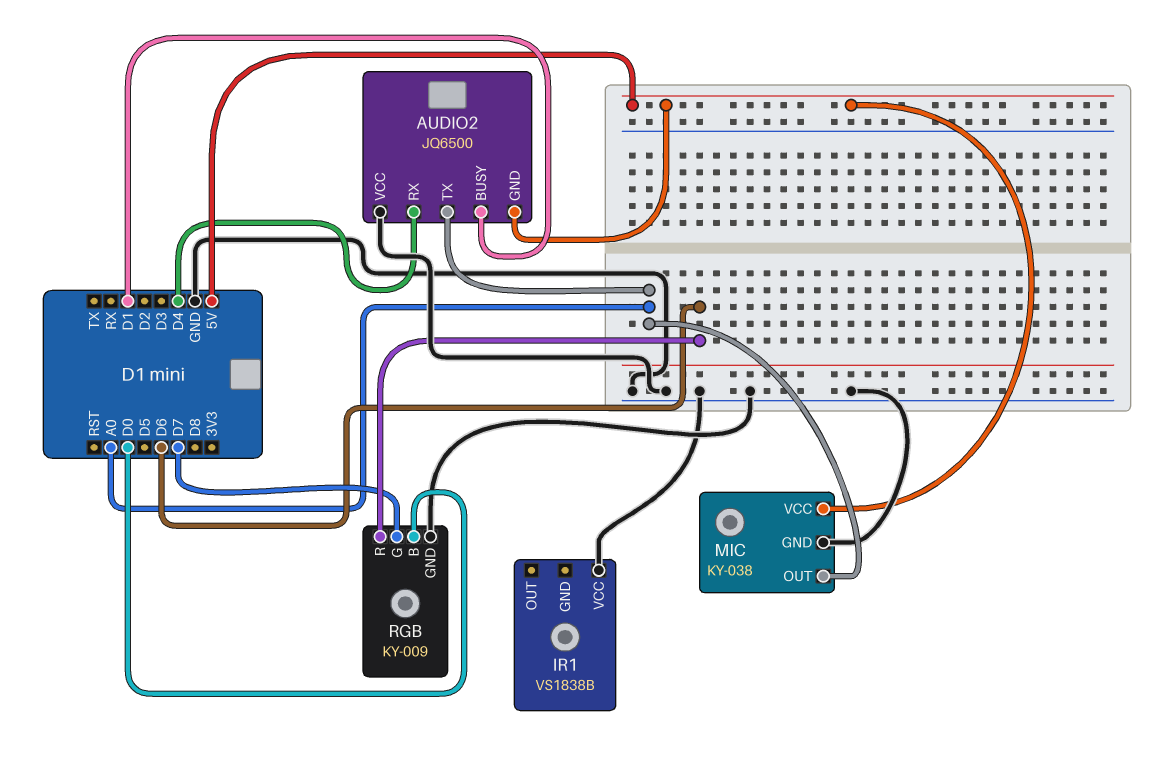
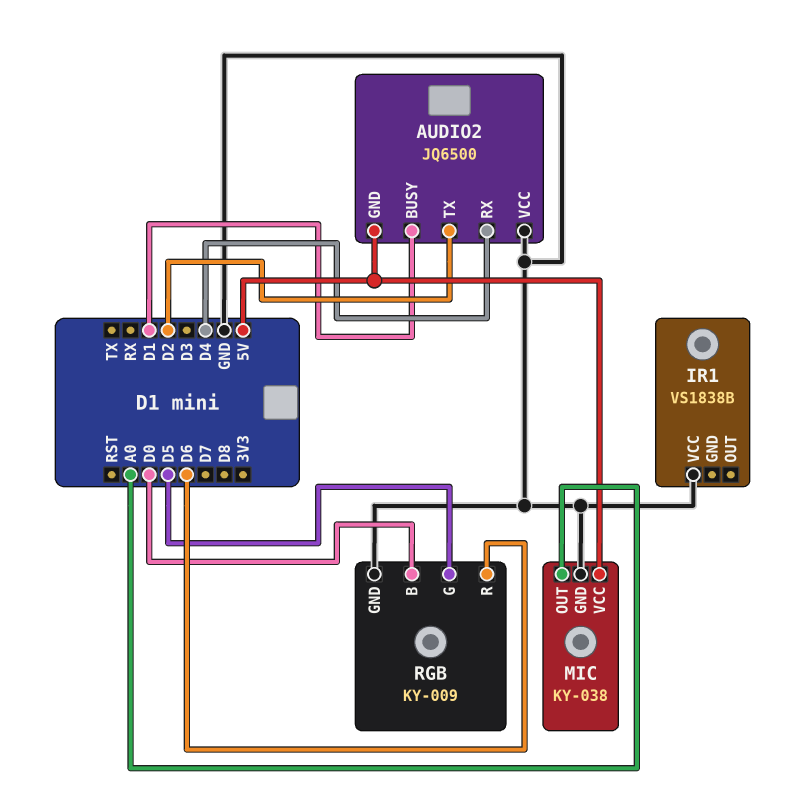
AUDIO2 pin TX: A0 -> D2
RGB pin G: D7 -> D5

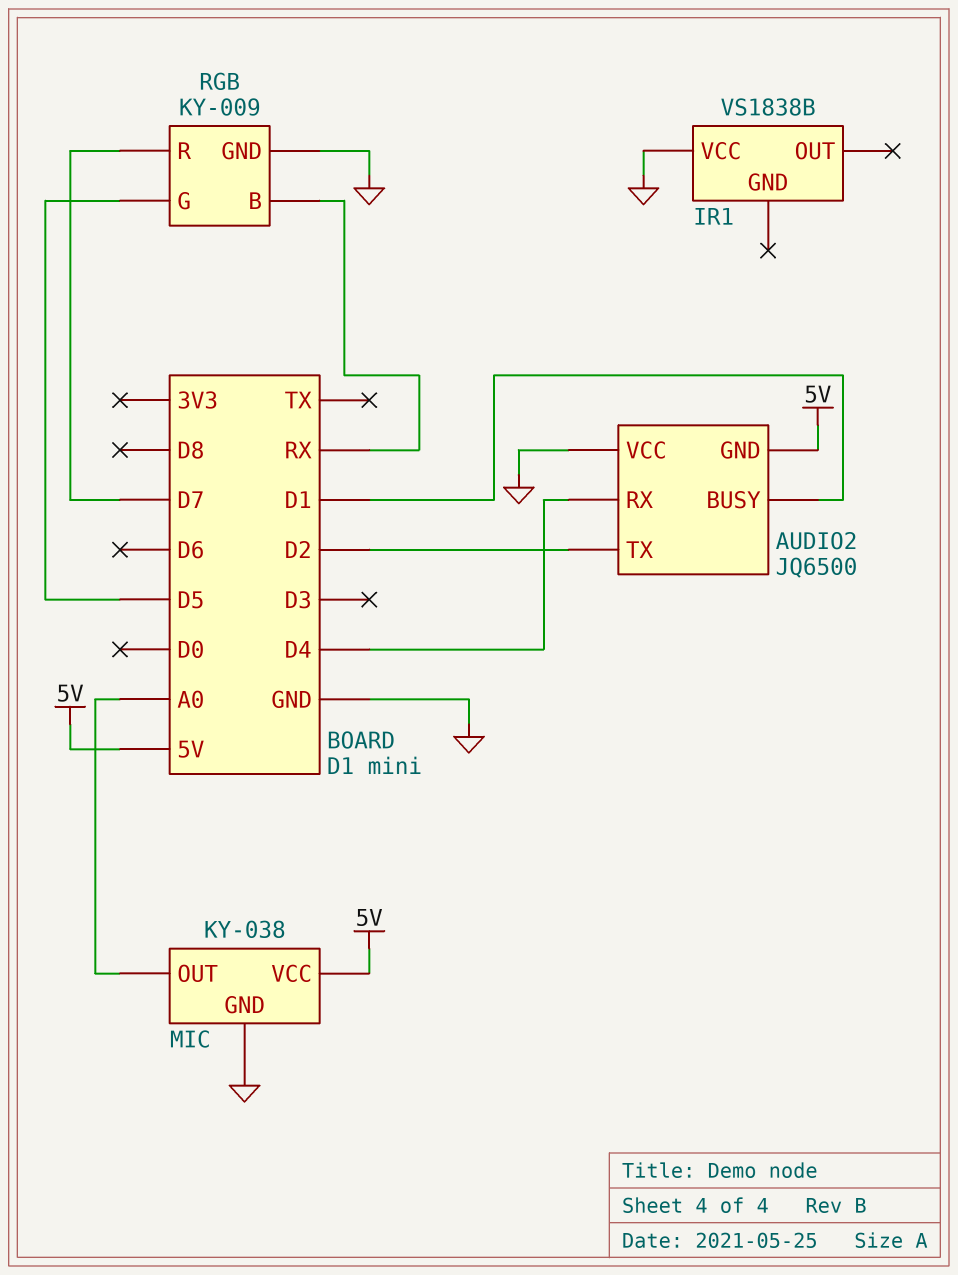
RGB pin B: D0 -> RX
RGB pin R: D6 -> D7

